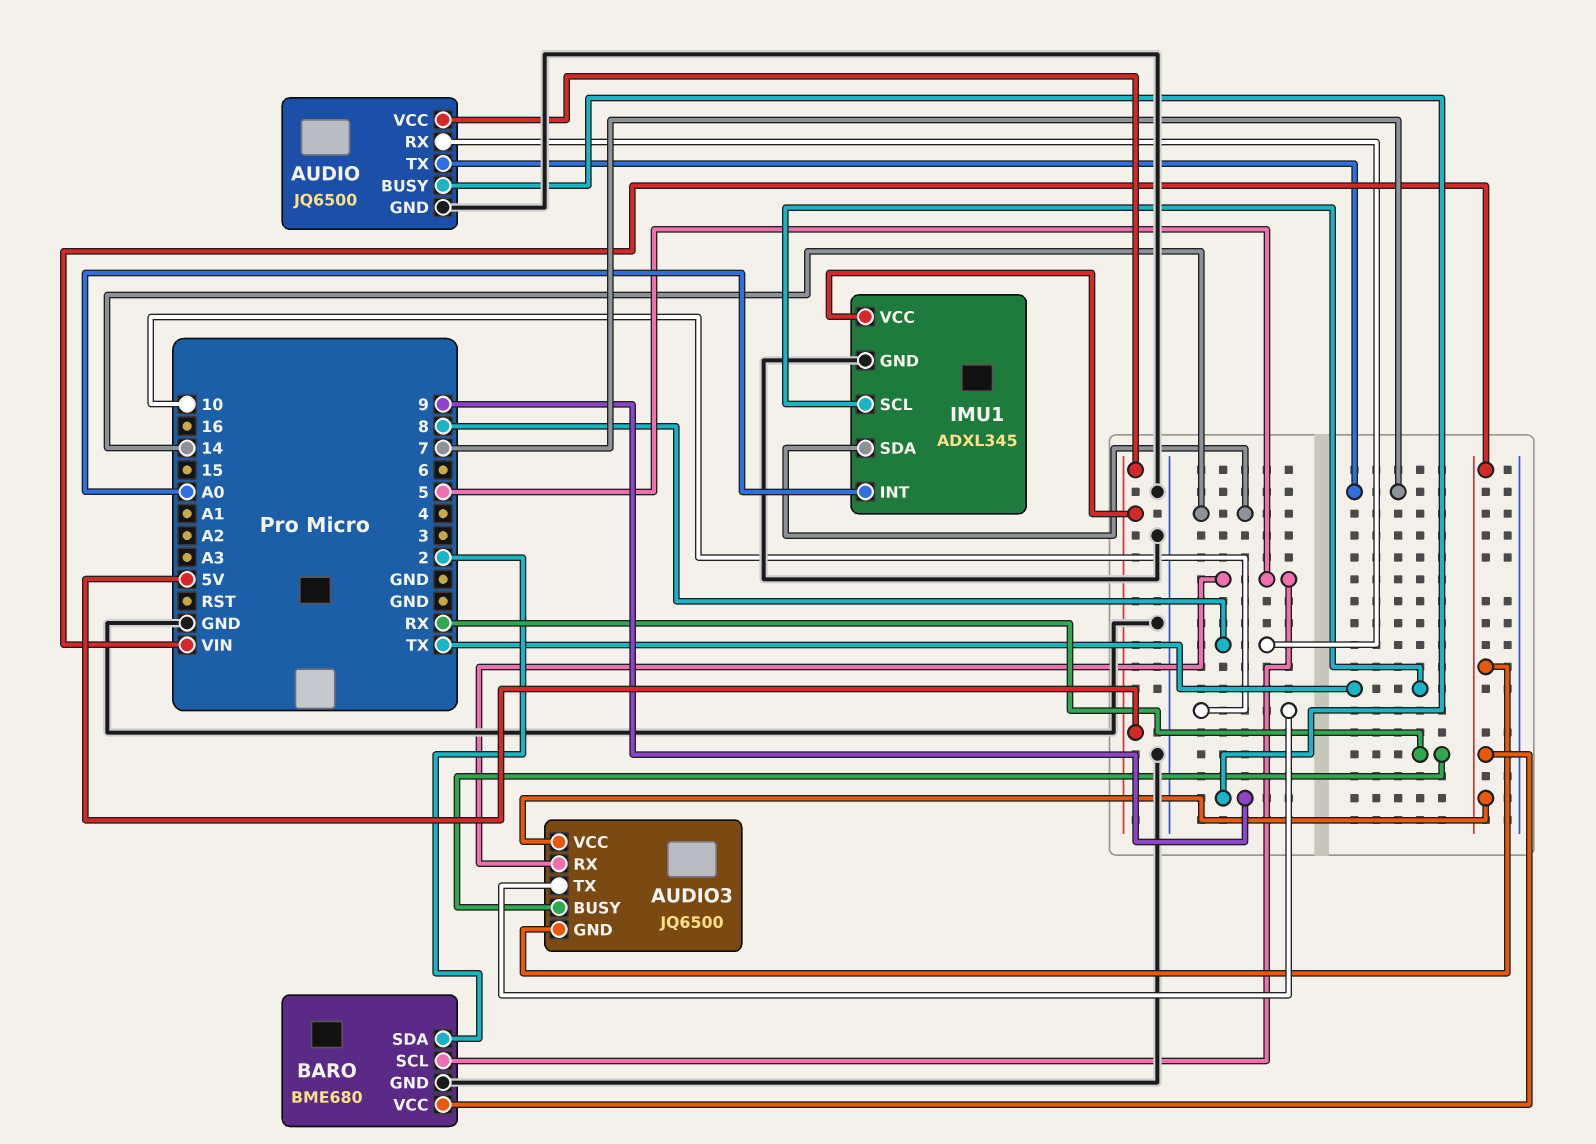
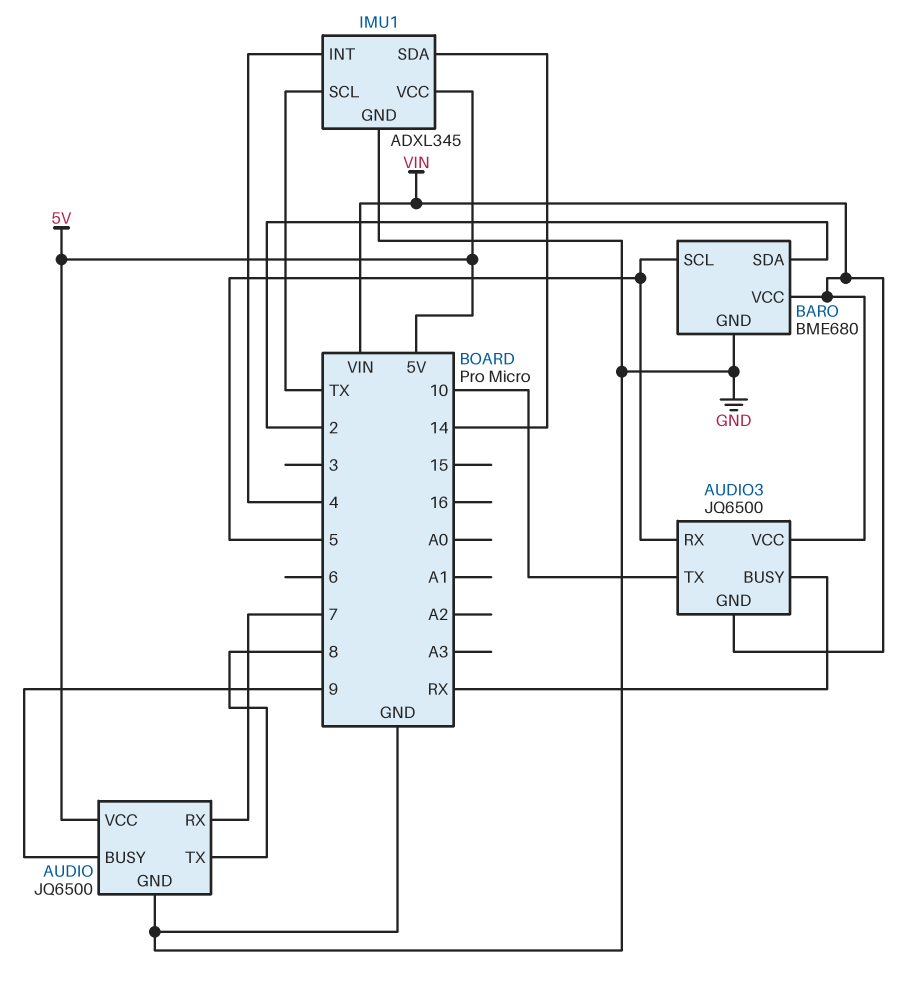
AUDIO pin RX: 8 -> 7
AUDIO pin TX: 7 -> 8
IMU1 pin INT: A0 -> 4

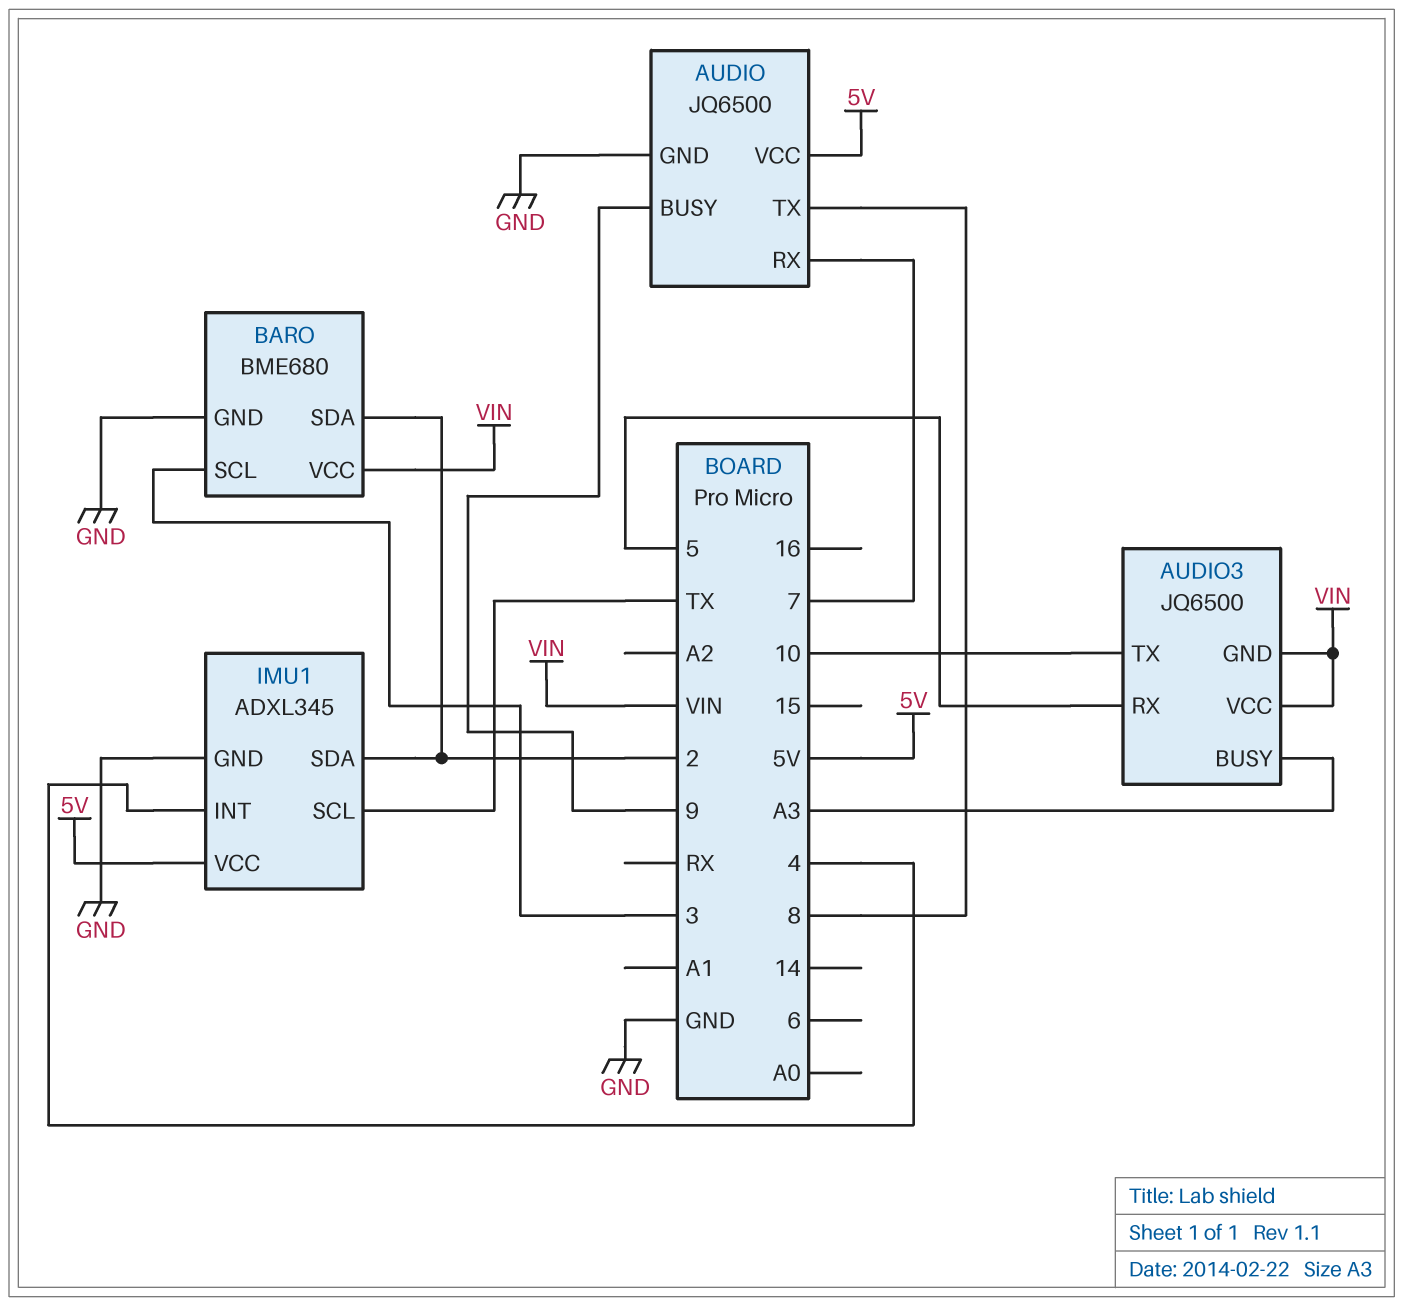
AUDIO3 pin BUSY: RX -> A3
BARO pin SCL: 5 -> 3
IMU1 pin SDA: 14 -> 2

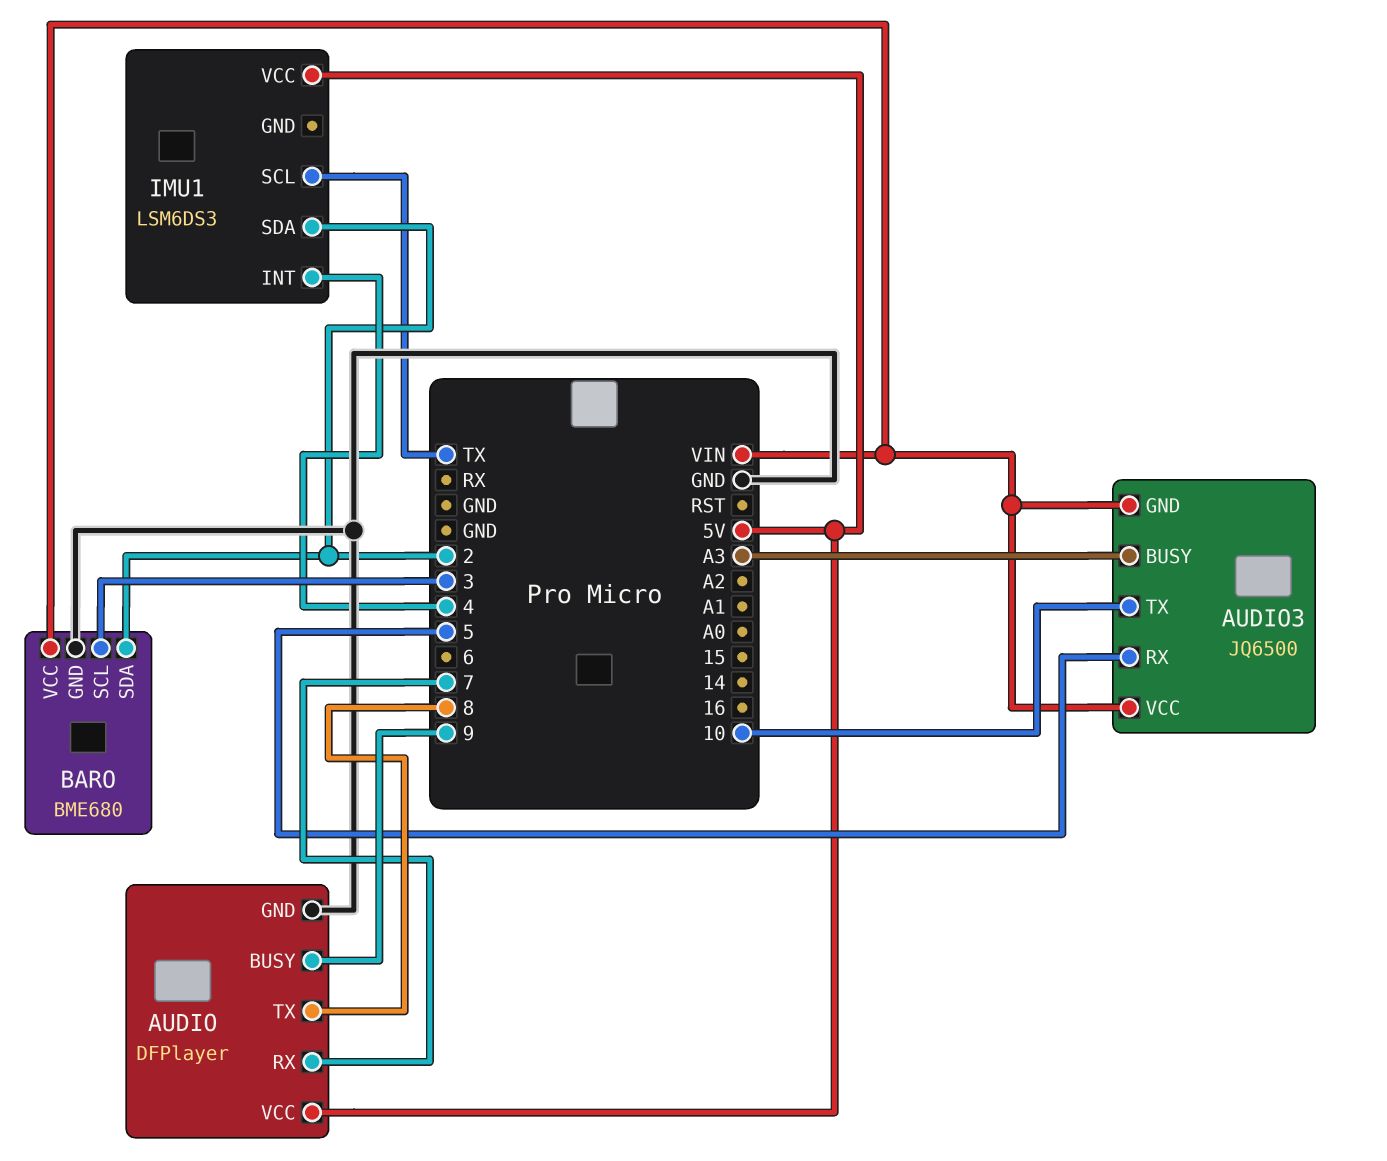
AUDIO: JQ6500 -> DFPlayer
IMU1: ADXL345 -> LSM6DS3
IMU1 pin GND: GND -> none

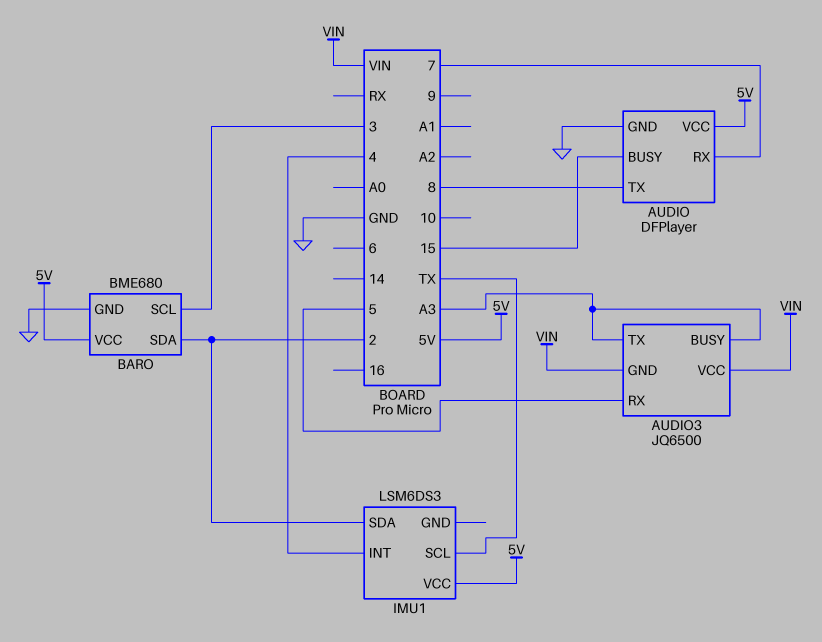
AUDIO pin BUSY: 9 -> 15
AUDIO3 pin TX: 10 -> A3
BARO pin VCC: VIN -> 5V

